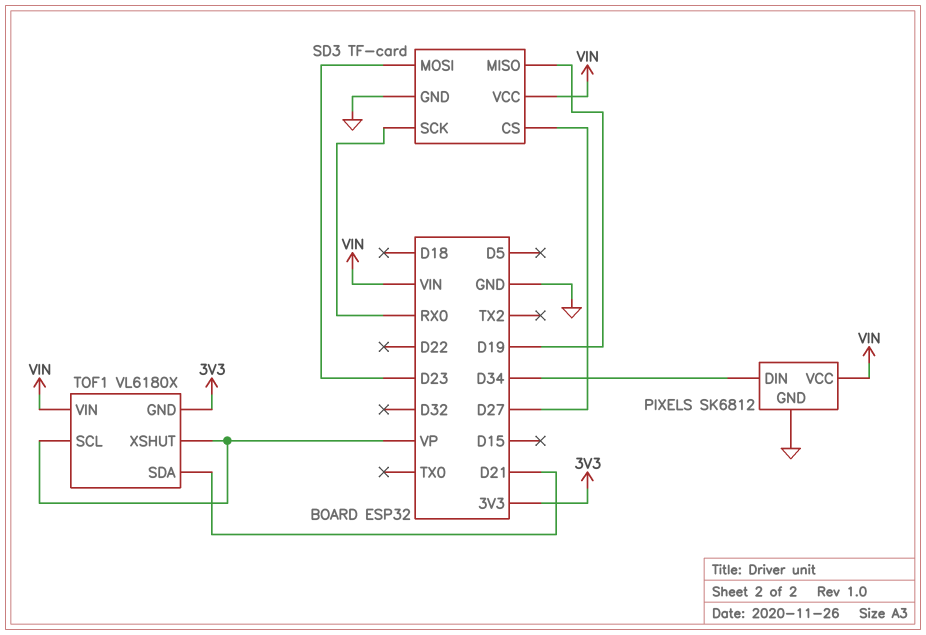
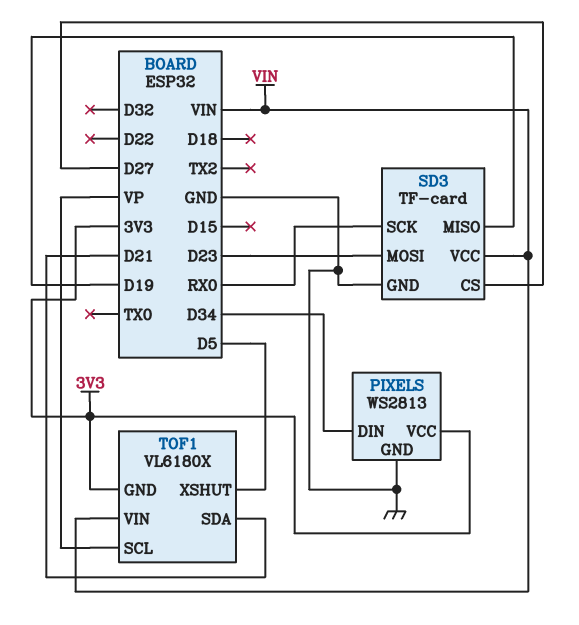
PIXELS: SK6812 -> WS2813
PIXELS pin VCC: VIN -> 3V3
TOF1 pin XSHUT: VP -> D5

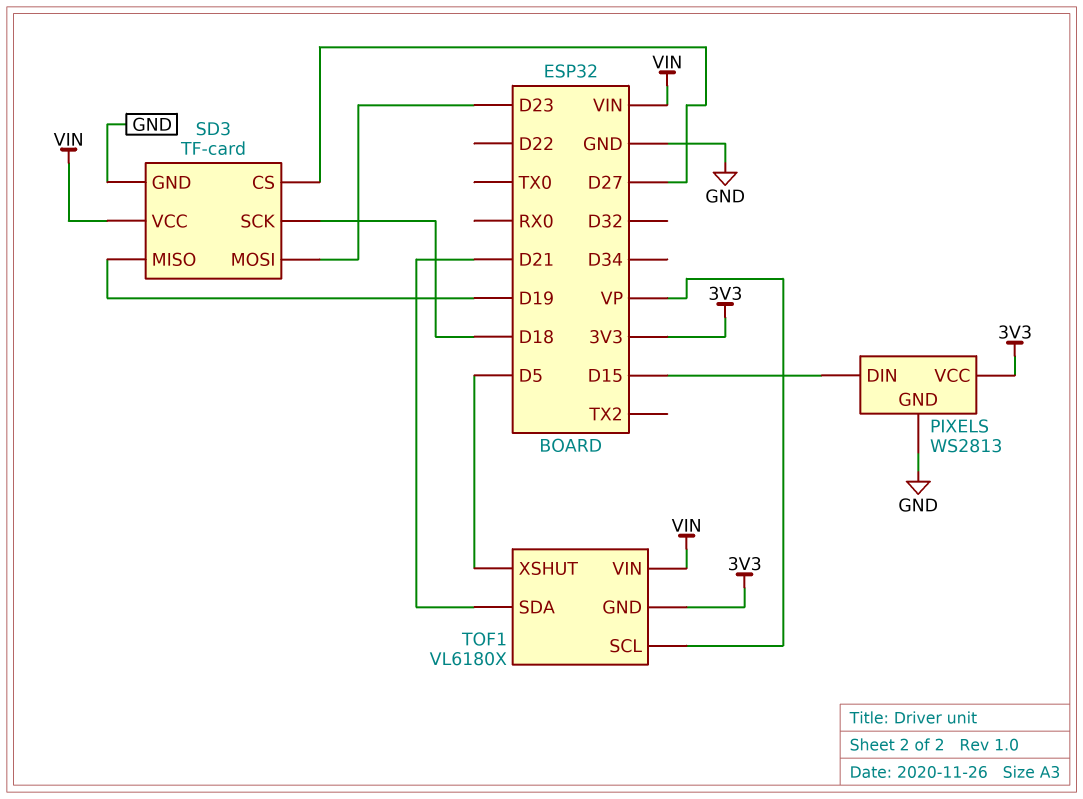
PIXELS pin DIN: D34 -> D15
SD3 pin SCK: RX0 -> D18

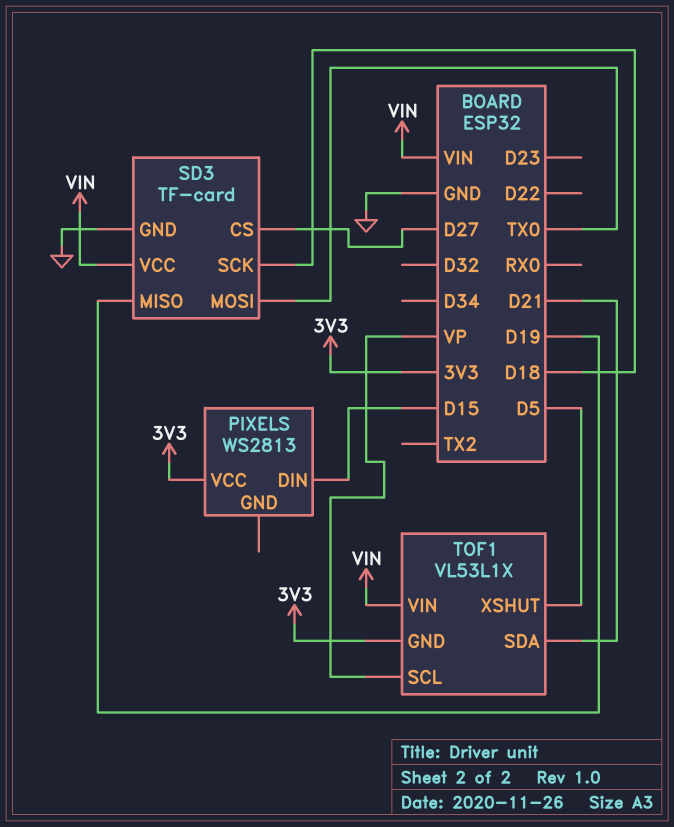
PIXELS pin GND: GND -> none
SD3 pin MOSI: D23 -> TX0
TOF1: VL6180X -> VL53L1X

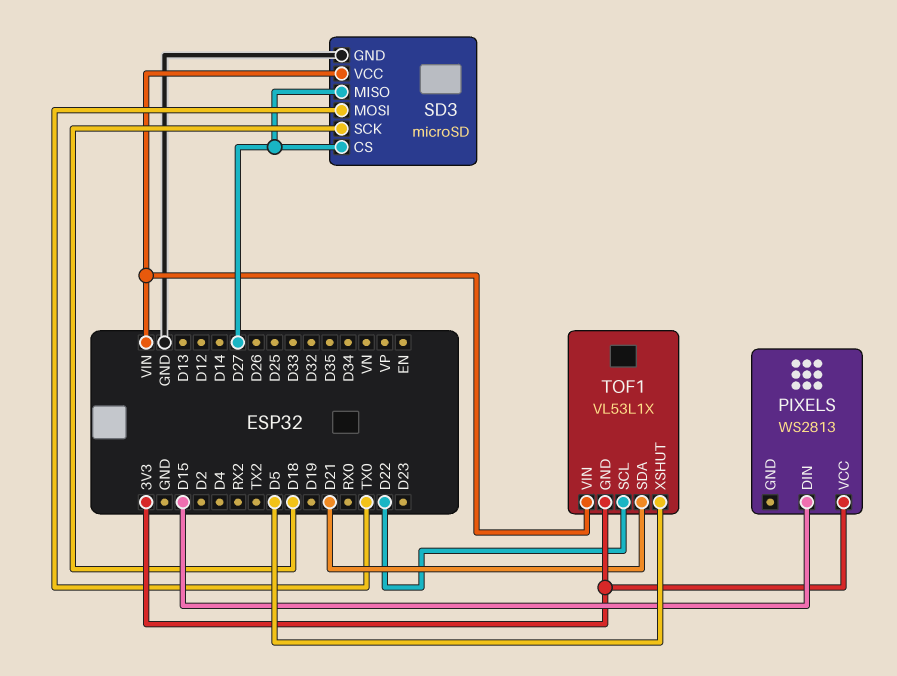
SD3: TF-card -> microSD
SD3 pin MISO: D19 -> D27
TOF1 pin SCL: VP -> D22

